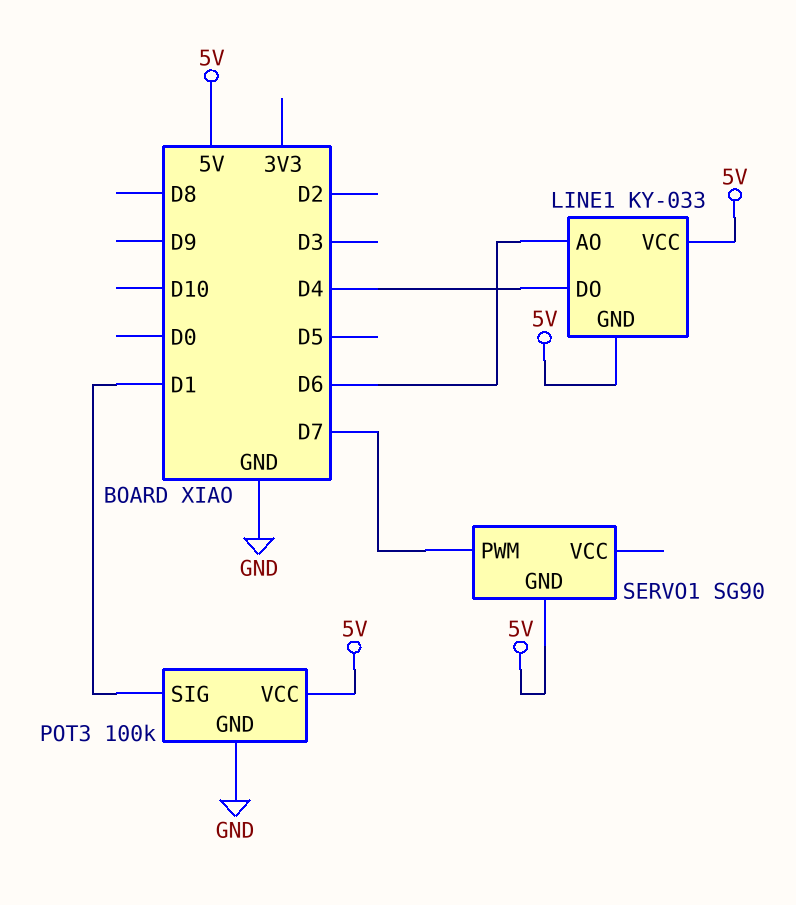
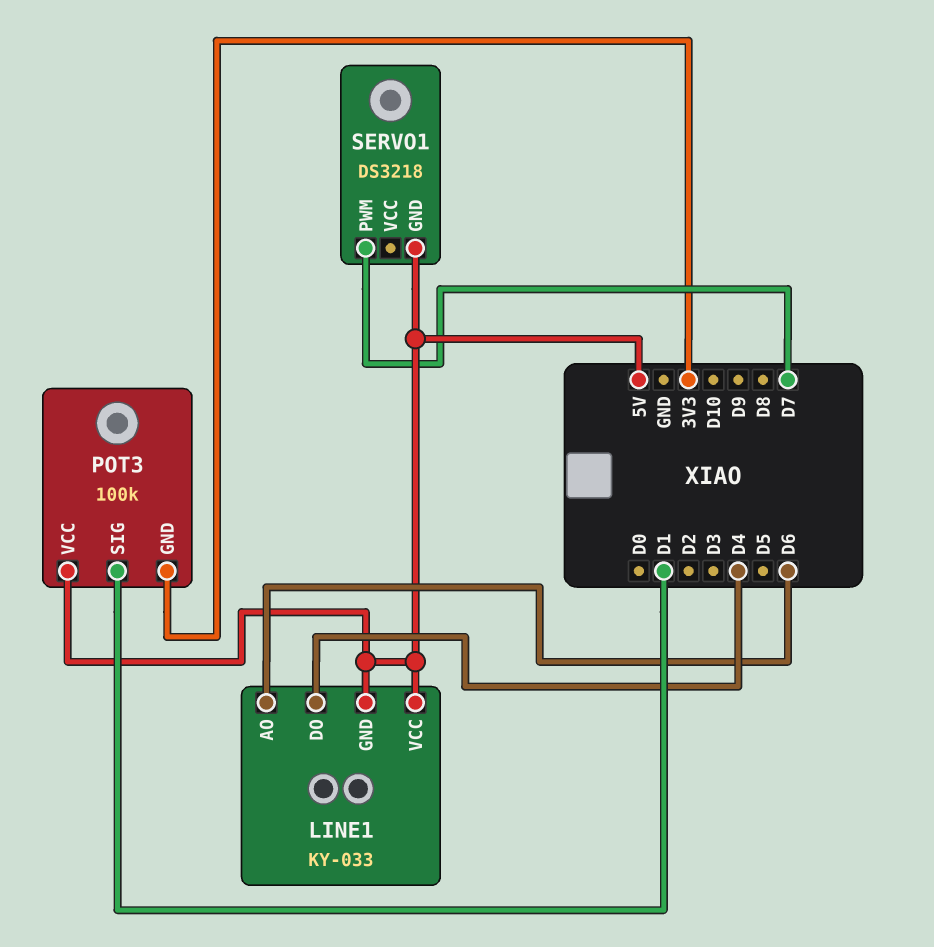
POT3 pin GND: GND -> 3V3
SERVO1: SG90 -> DS3218

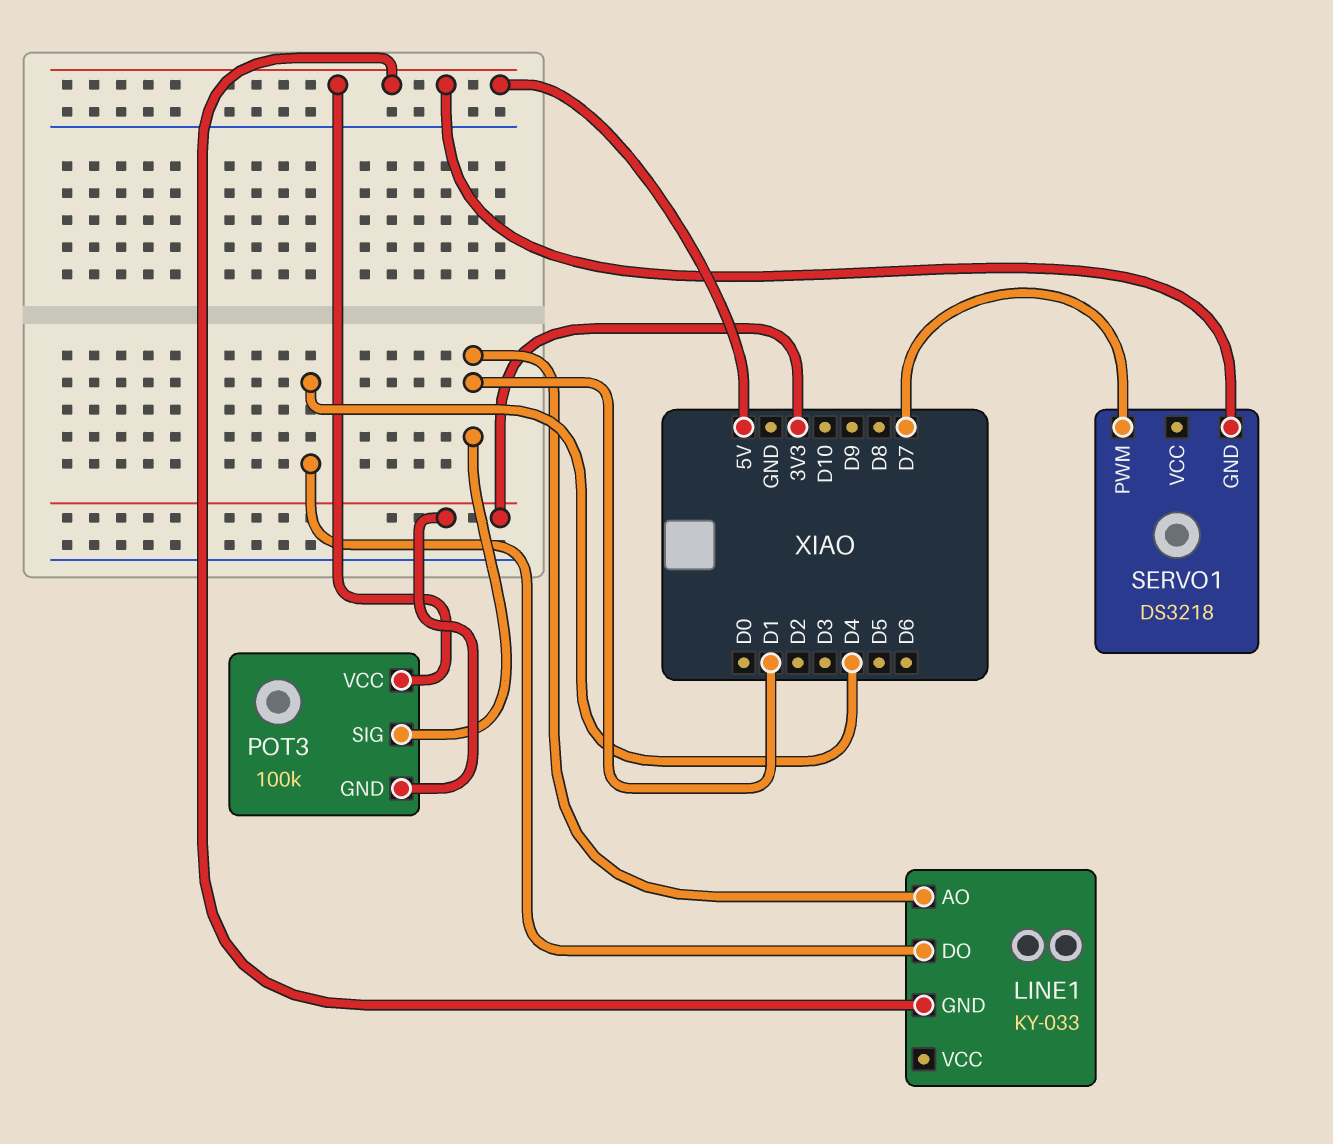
LINE1 pin AO: D6 -> D1
LINE1 pin VCC: 5V -> none

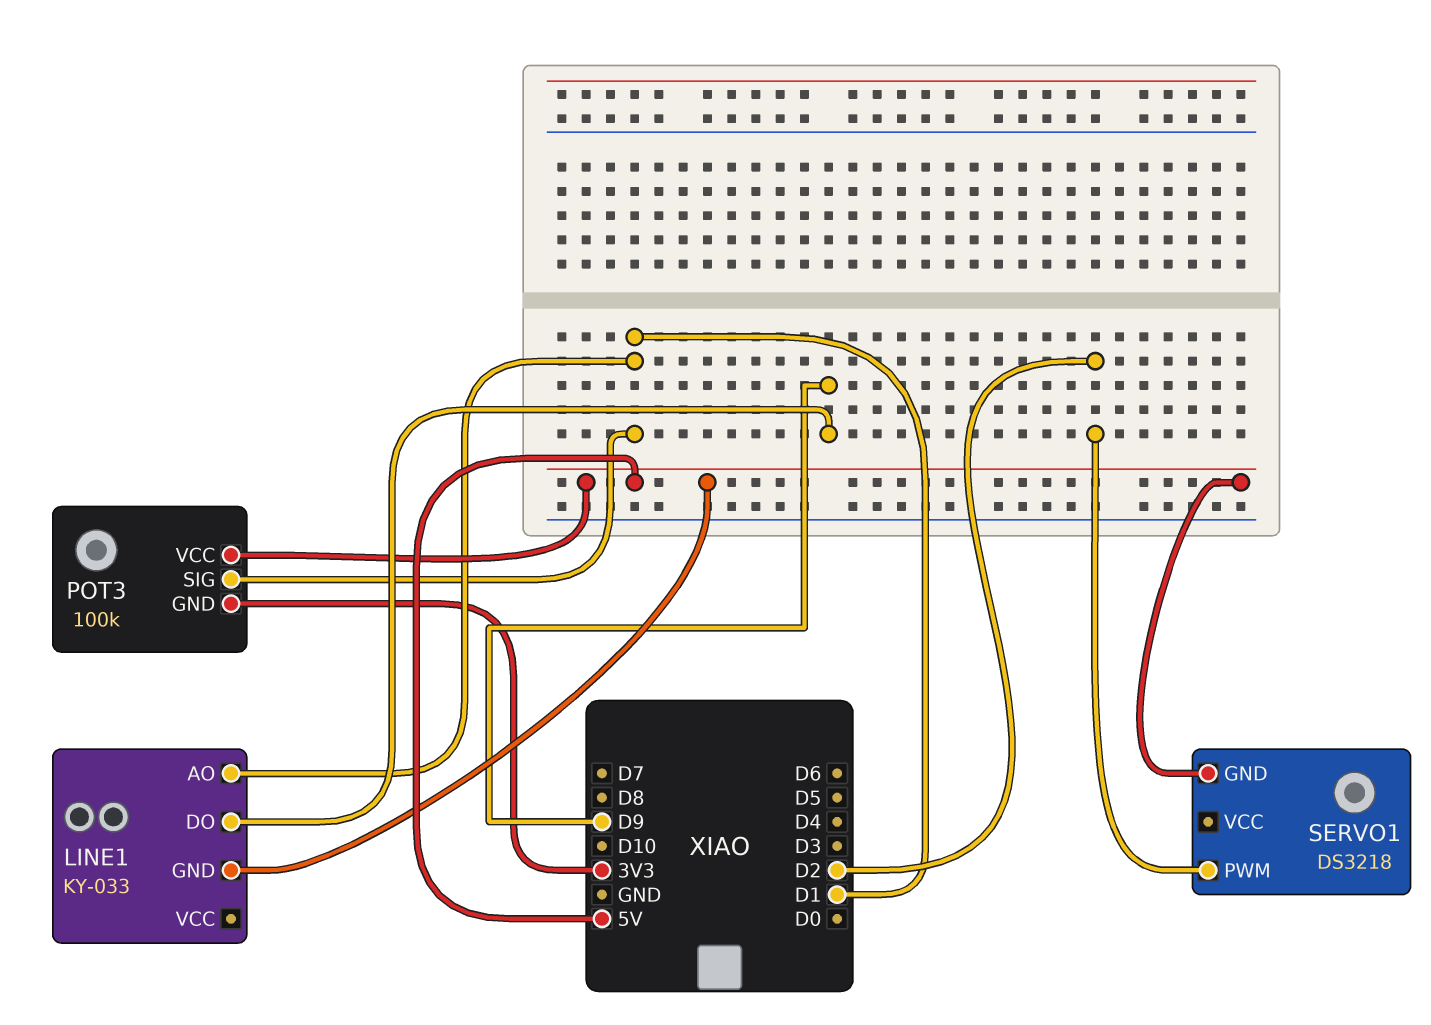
LINE1 pin DO: D4 -> D9
SERVO1 pin PWM: D7 -> D2

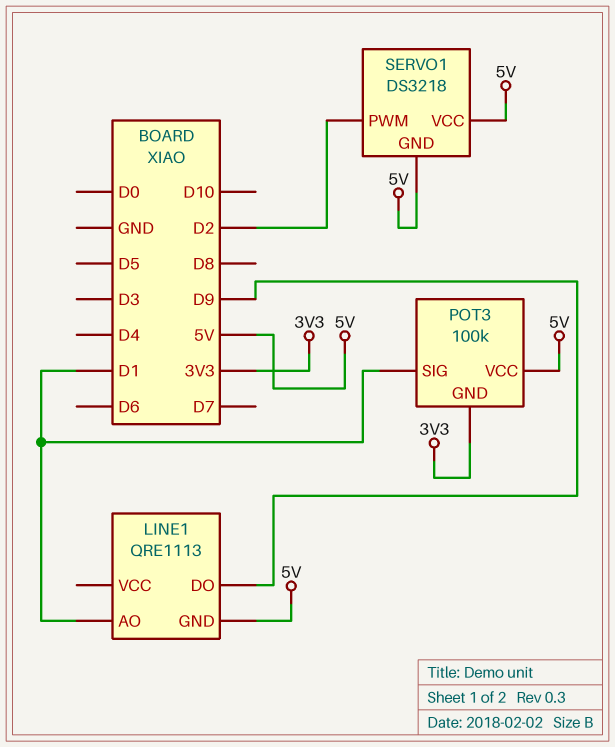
LINE1: KY-033 -> QRE1113
SERVO1 pin VCC: none -> 5V

